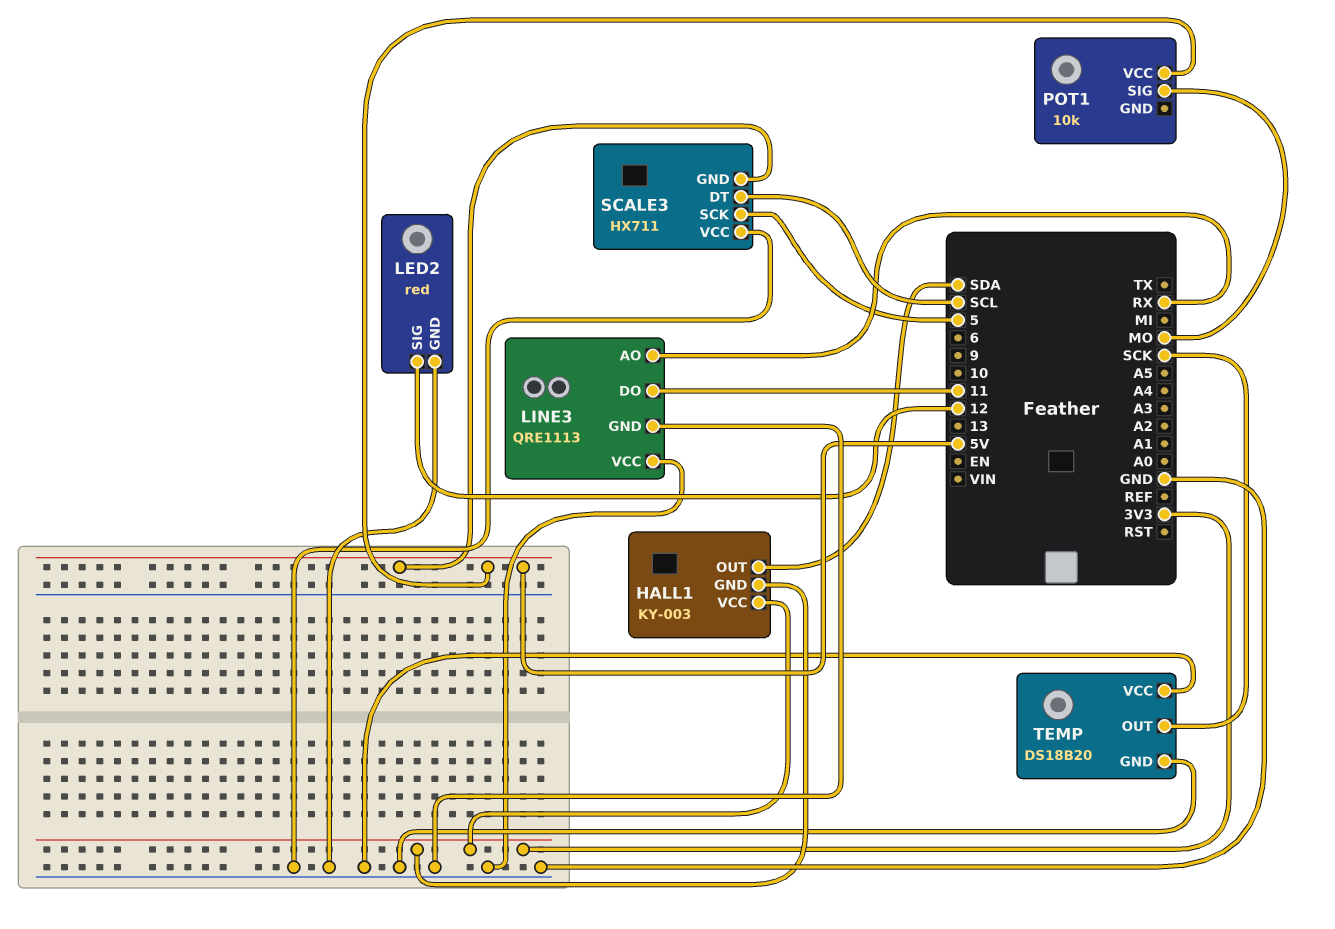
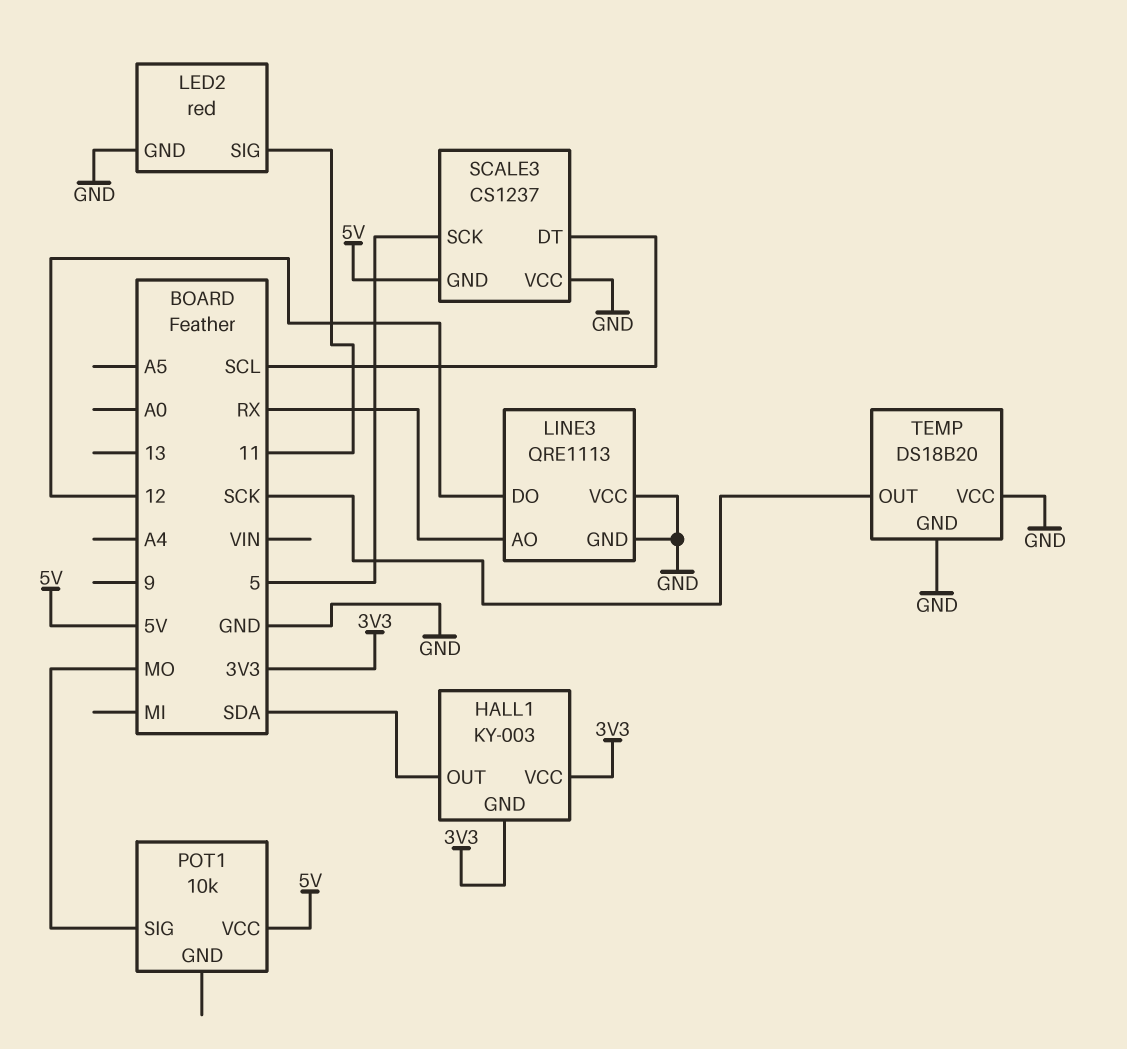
LED2 pin SIG: 12 -> 11
LINE3 pin DO: 11 -> 12
SCALE3: HX711 -> CS1237

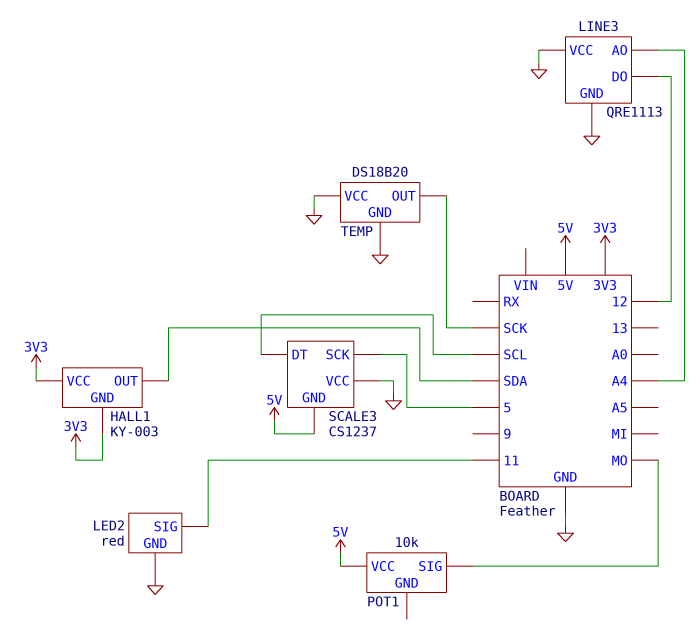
LINE3 pin AO: RX -> A4

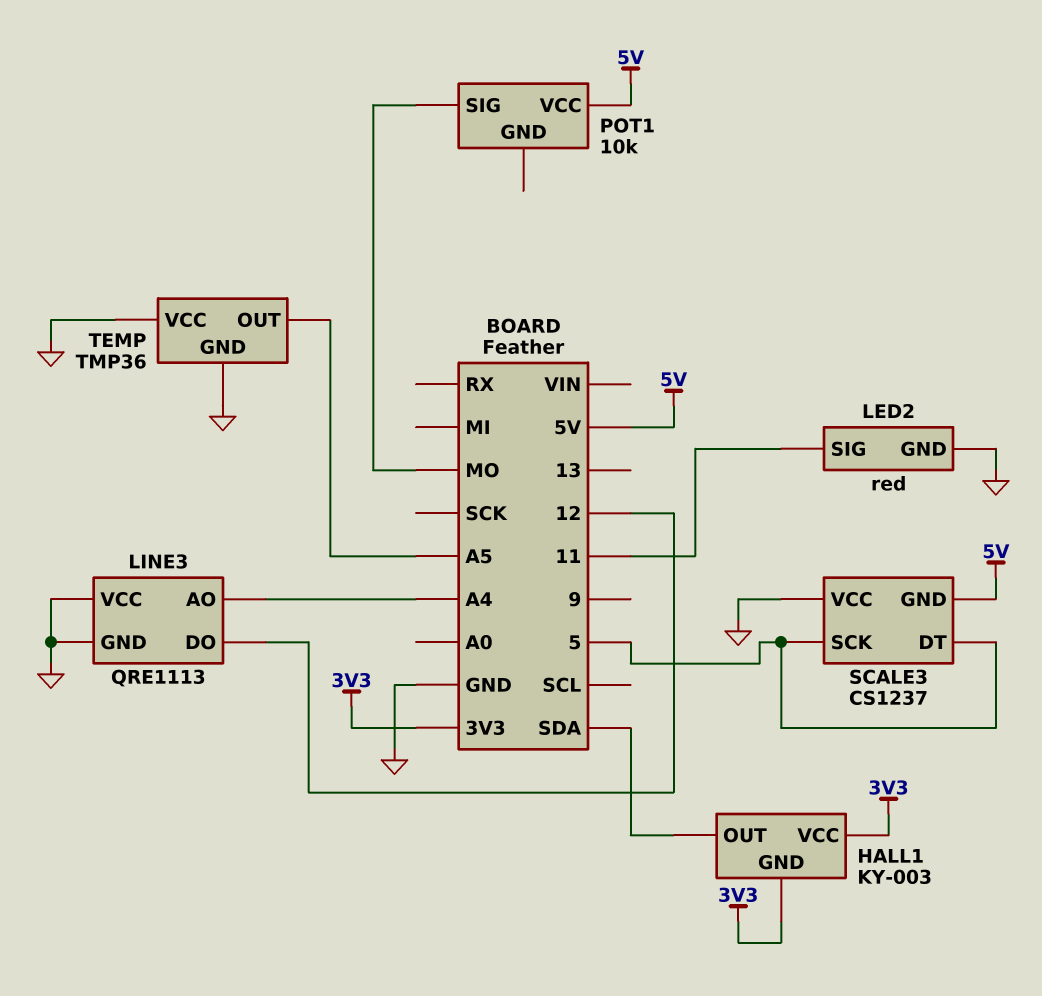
SCALE3 pin DT: SCL -> 5
TEMP: DS18B20 -> TMP36
TEMP pin OUT: SCK -> A5

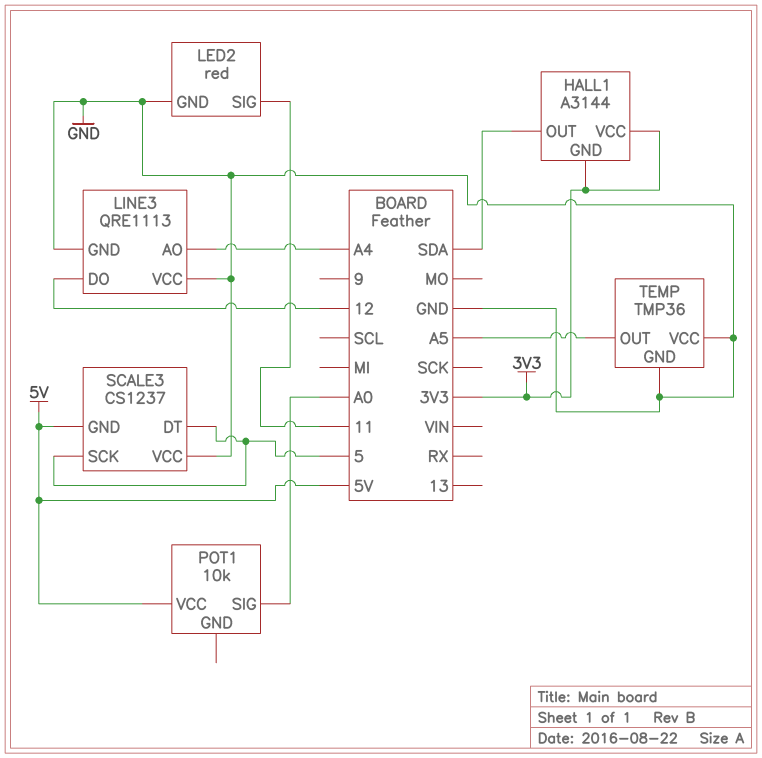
HALL1: KY-003 -> A3144
POT1 pin SIG: MO -> A0

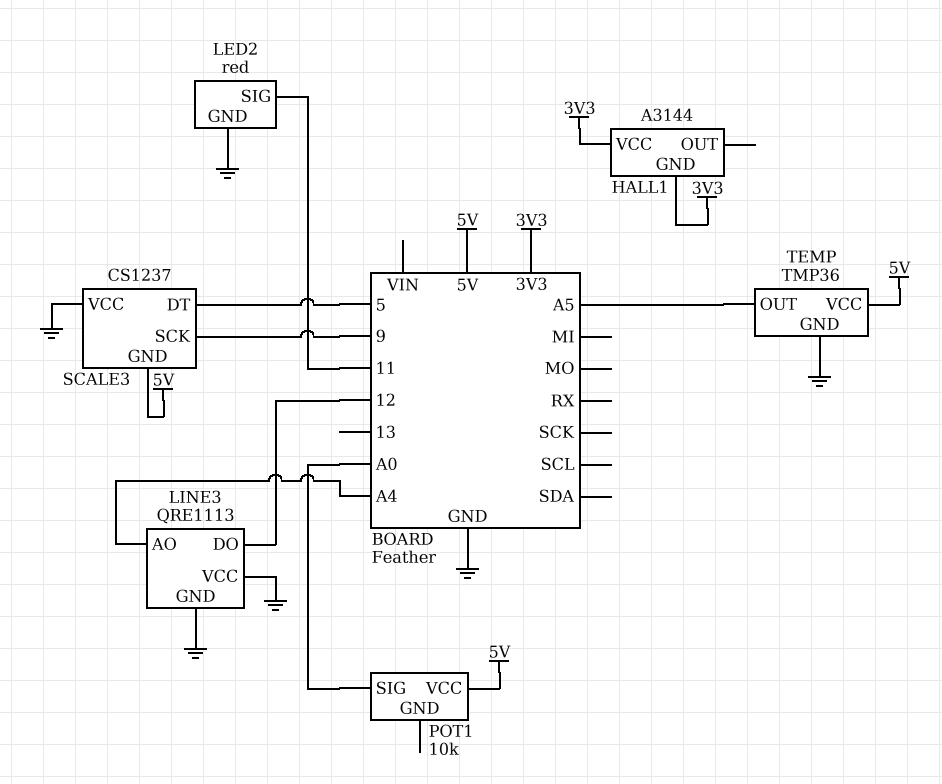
HALL1 pin OUT: SDA -> none
SCALE3 pin SCK: 5 -> 9
TEMP pin VCC: GND -> 5V

